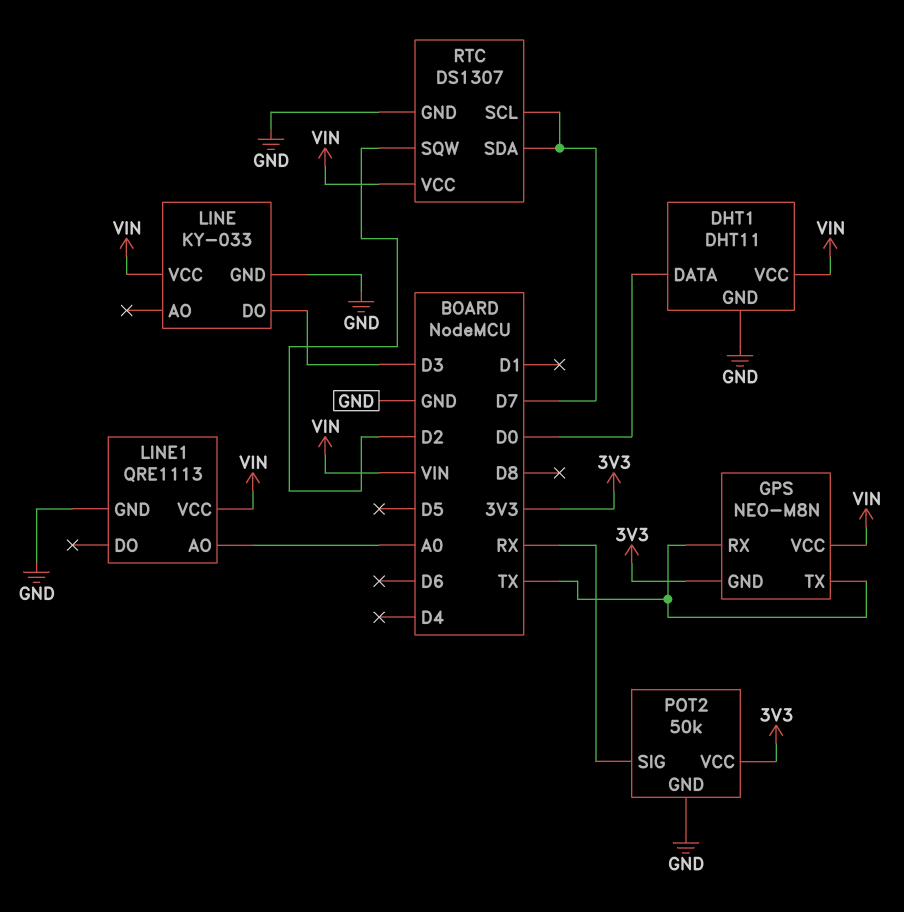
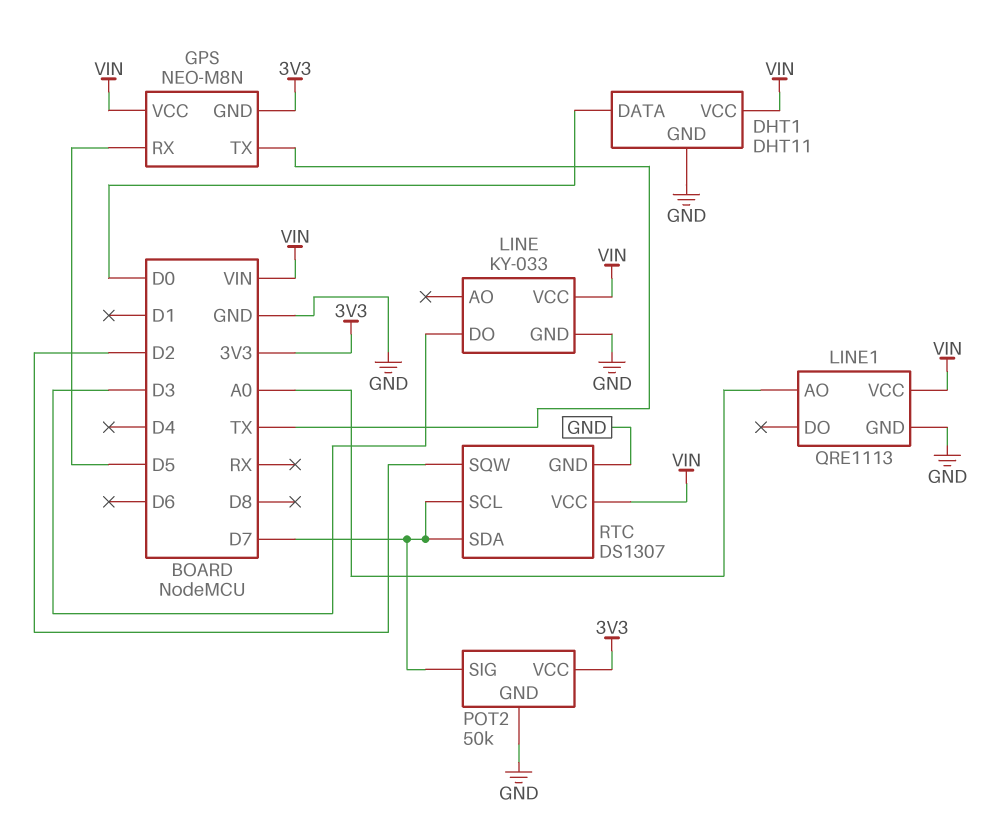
GPS pin RX: TX -> D5
POT2 pin SIG: RX -> D7

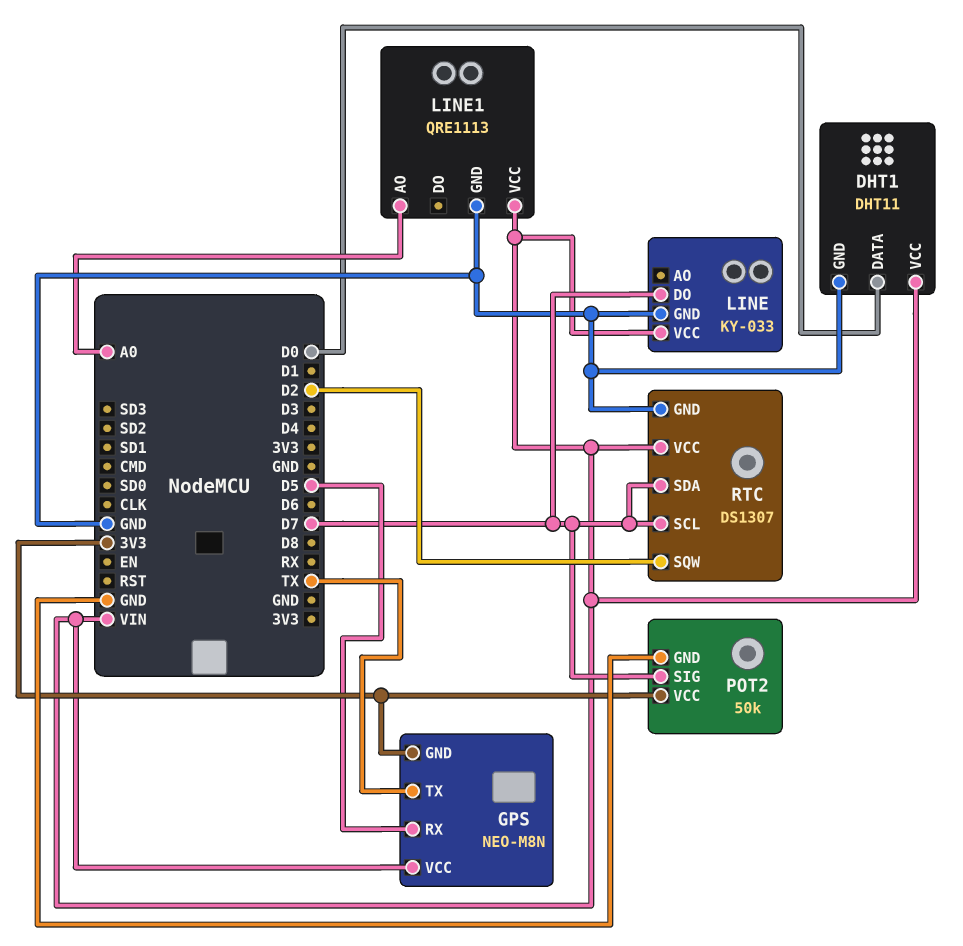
LINE pin DO: D3 -> D7

